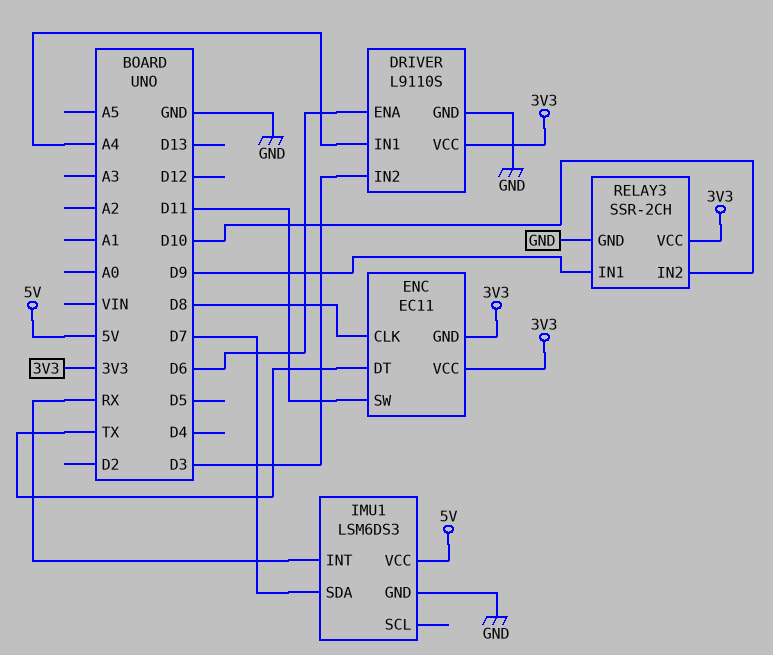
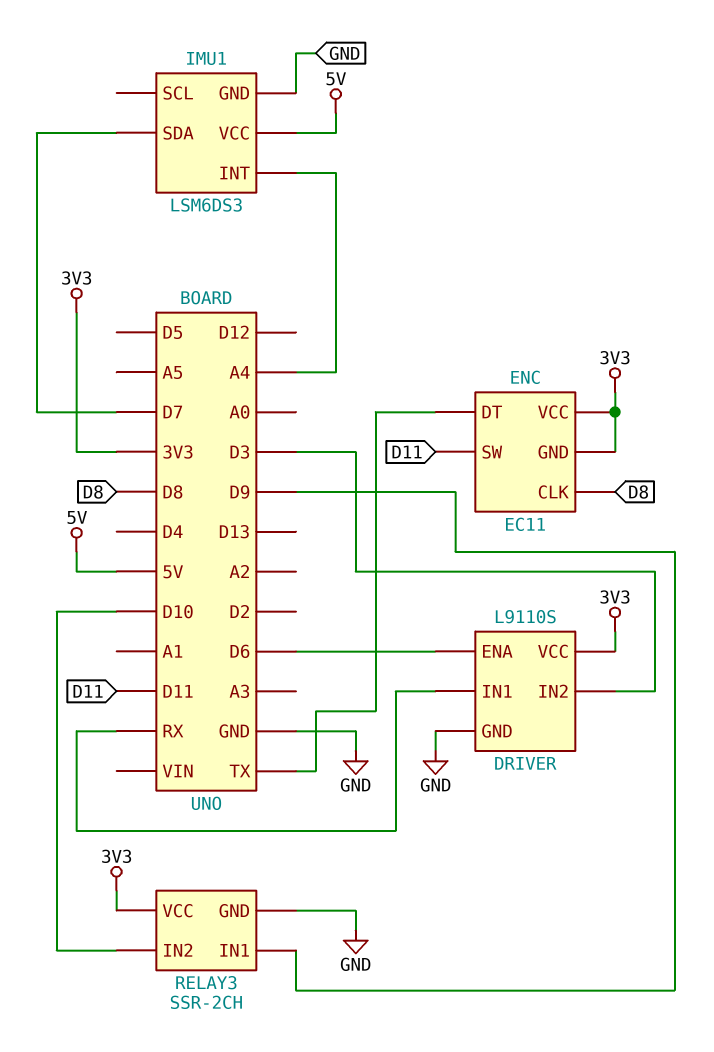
DRIVER pin IN1: A4 -> RX
IMU1 pin INT: RX -> A4

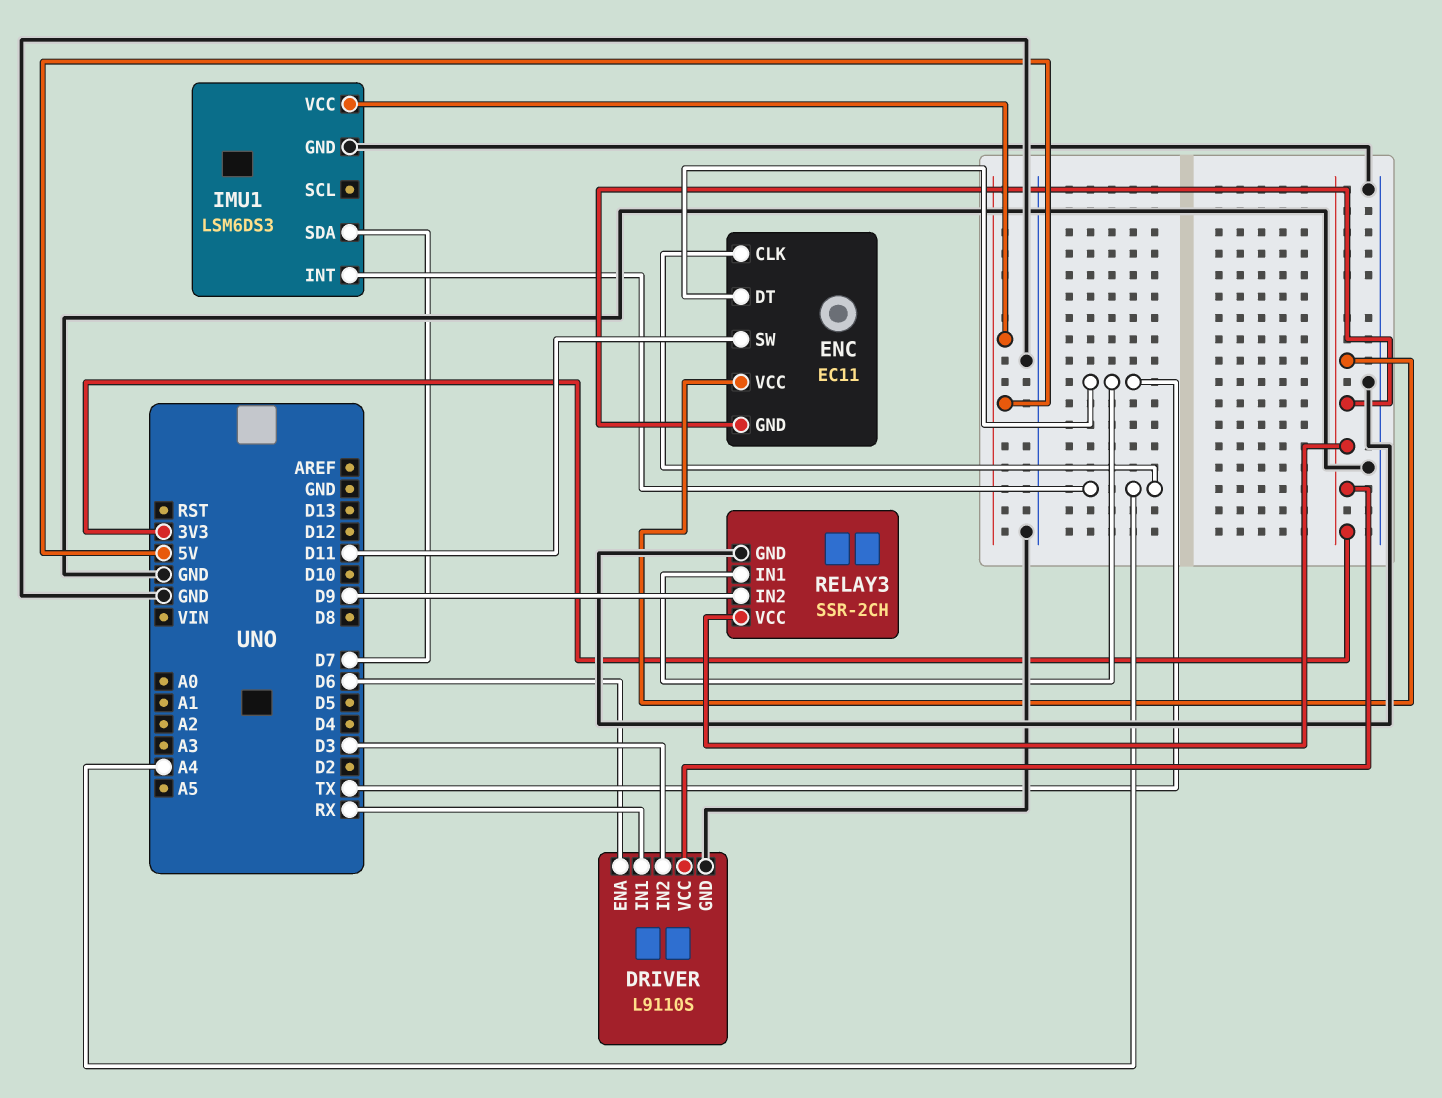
ENC pin CLK: D8 -> A4
RELAY3 pin IN1: D9 -> TX
RELAY3 pin IN2: D10 -> D9

